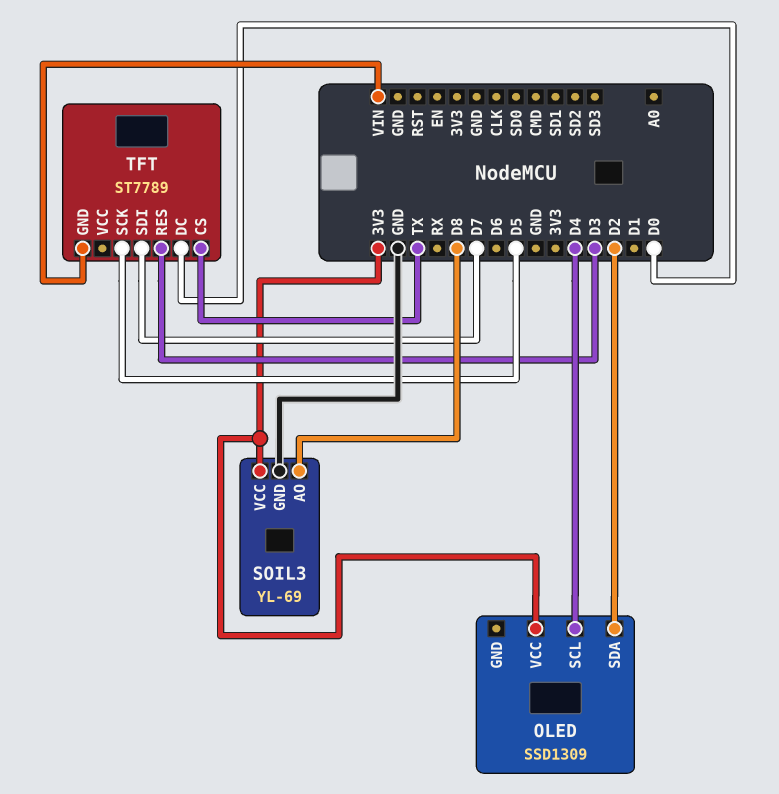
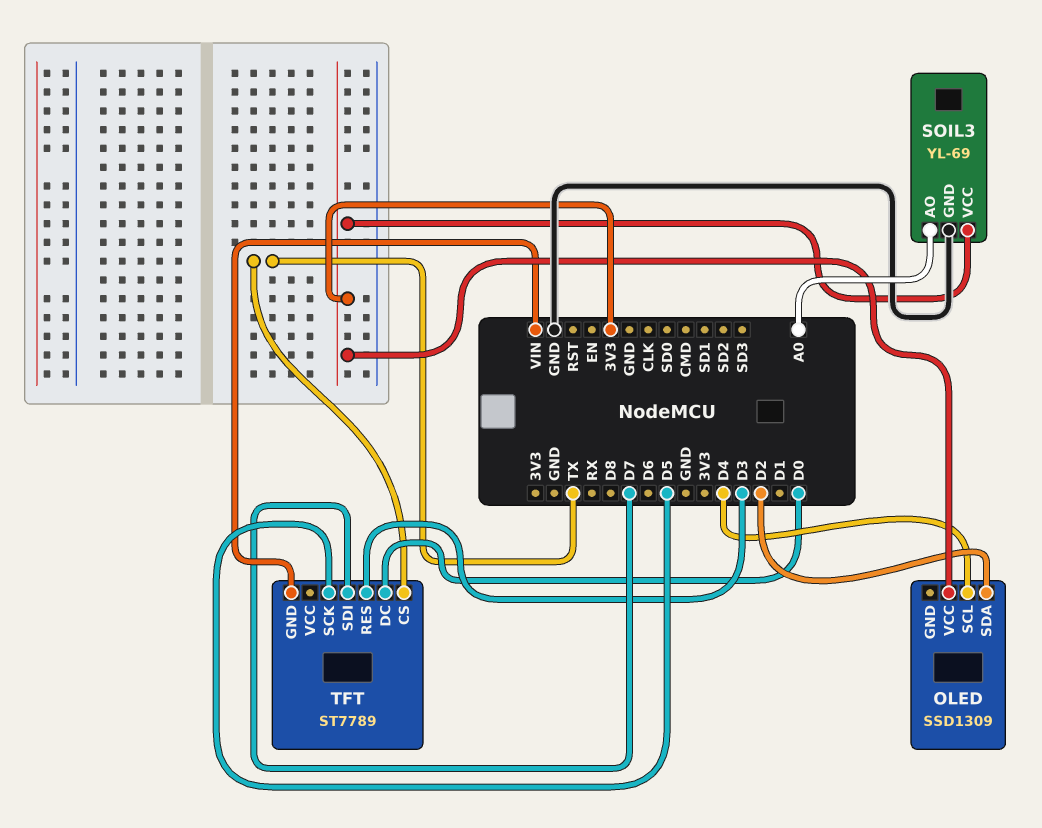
SOIL3 pin AO: D8 -> A0

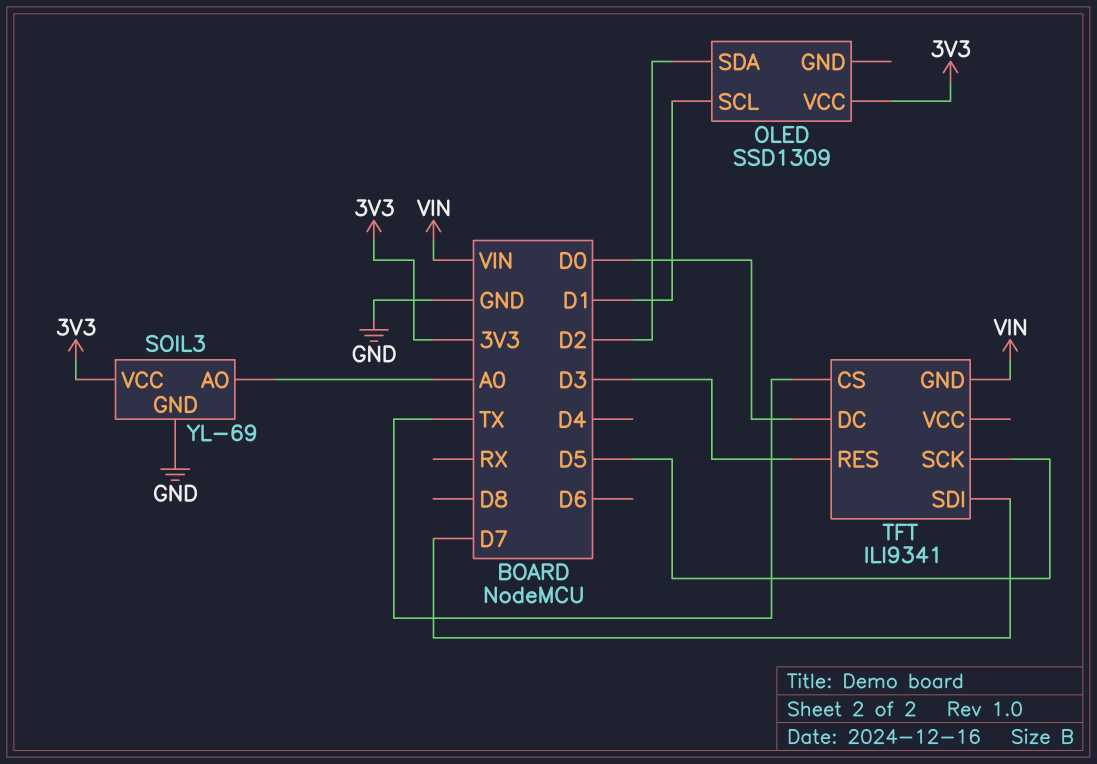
OLED pin SCL: D4 -> D1
TFT: ST7789 -> ILI9341

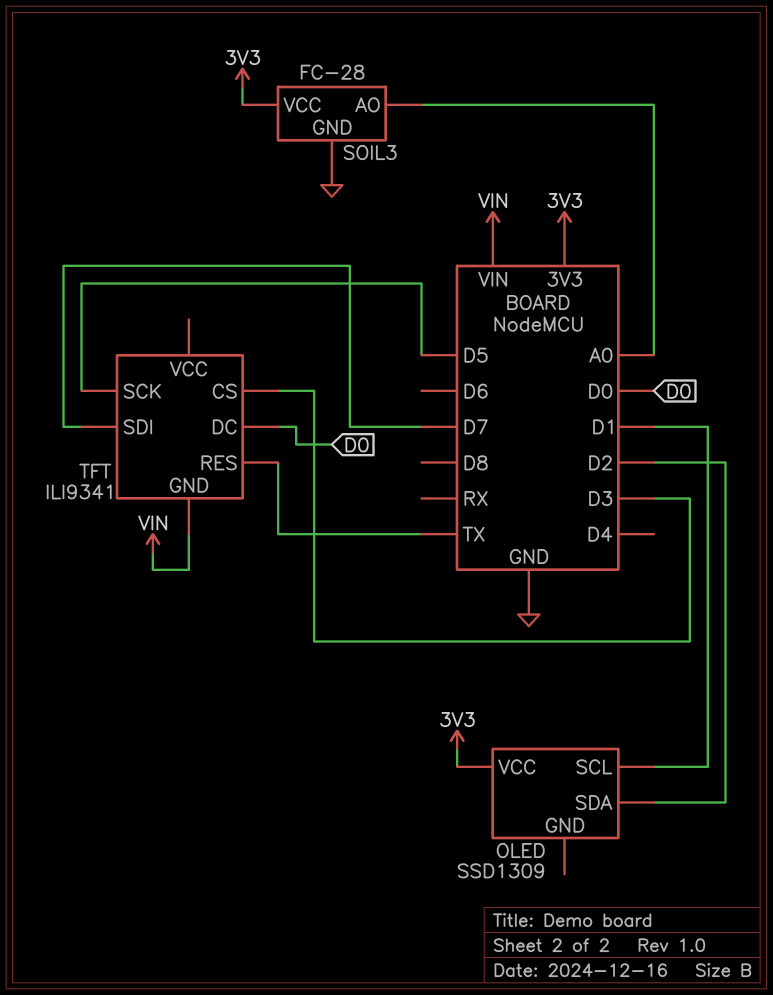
SOIL3: YL-69 -> FC-28
TFT pin CS: TX -> D3
TFT pin RES: D3 -> TX

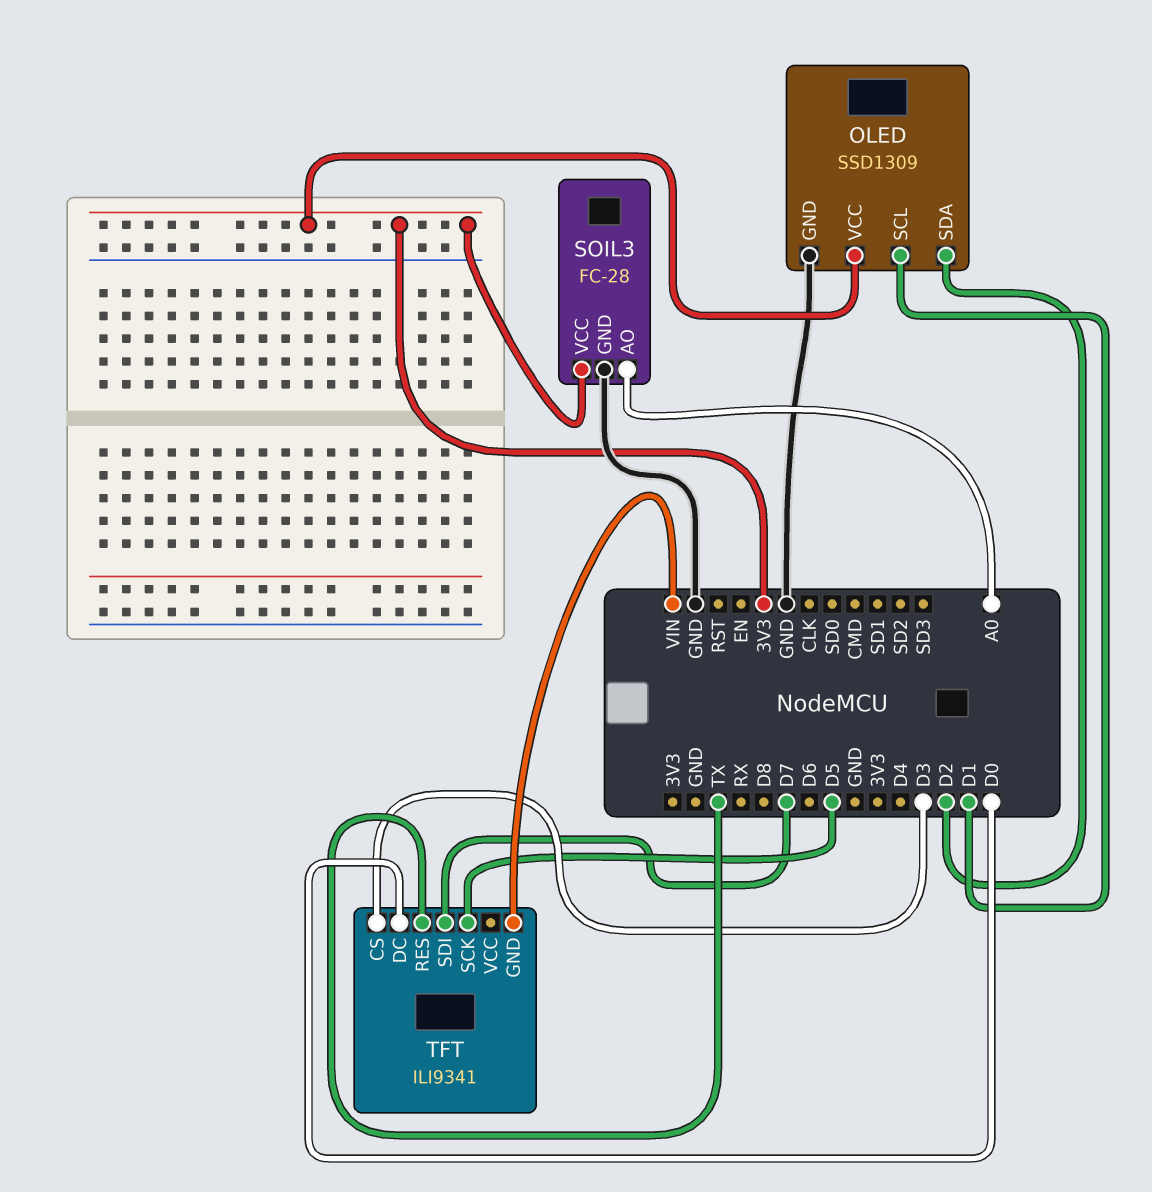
OLED pin GND: none -> GND

